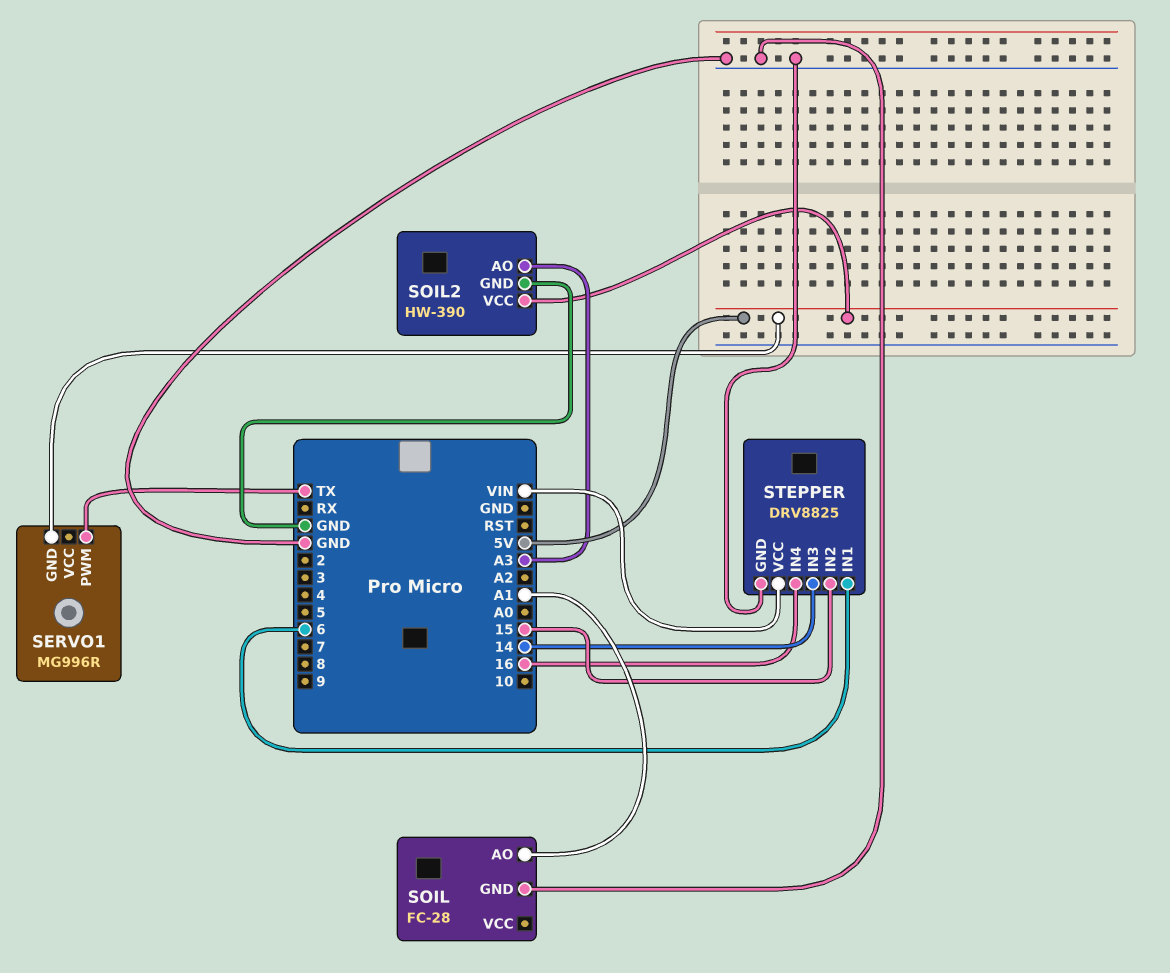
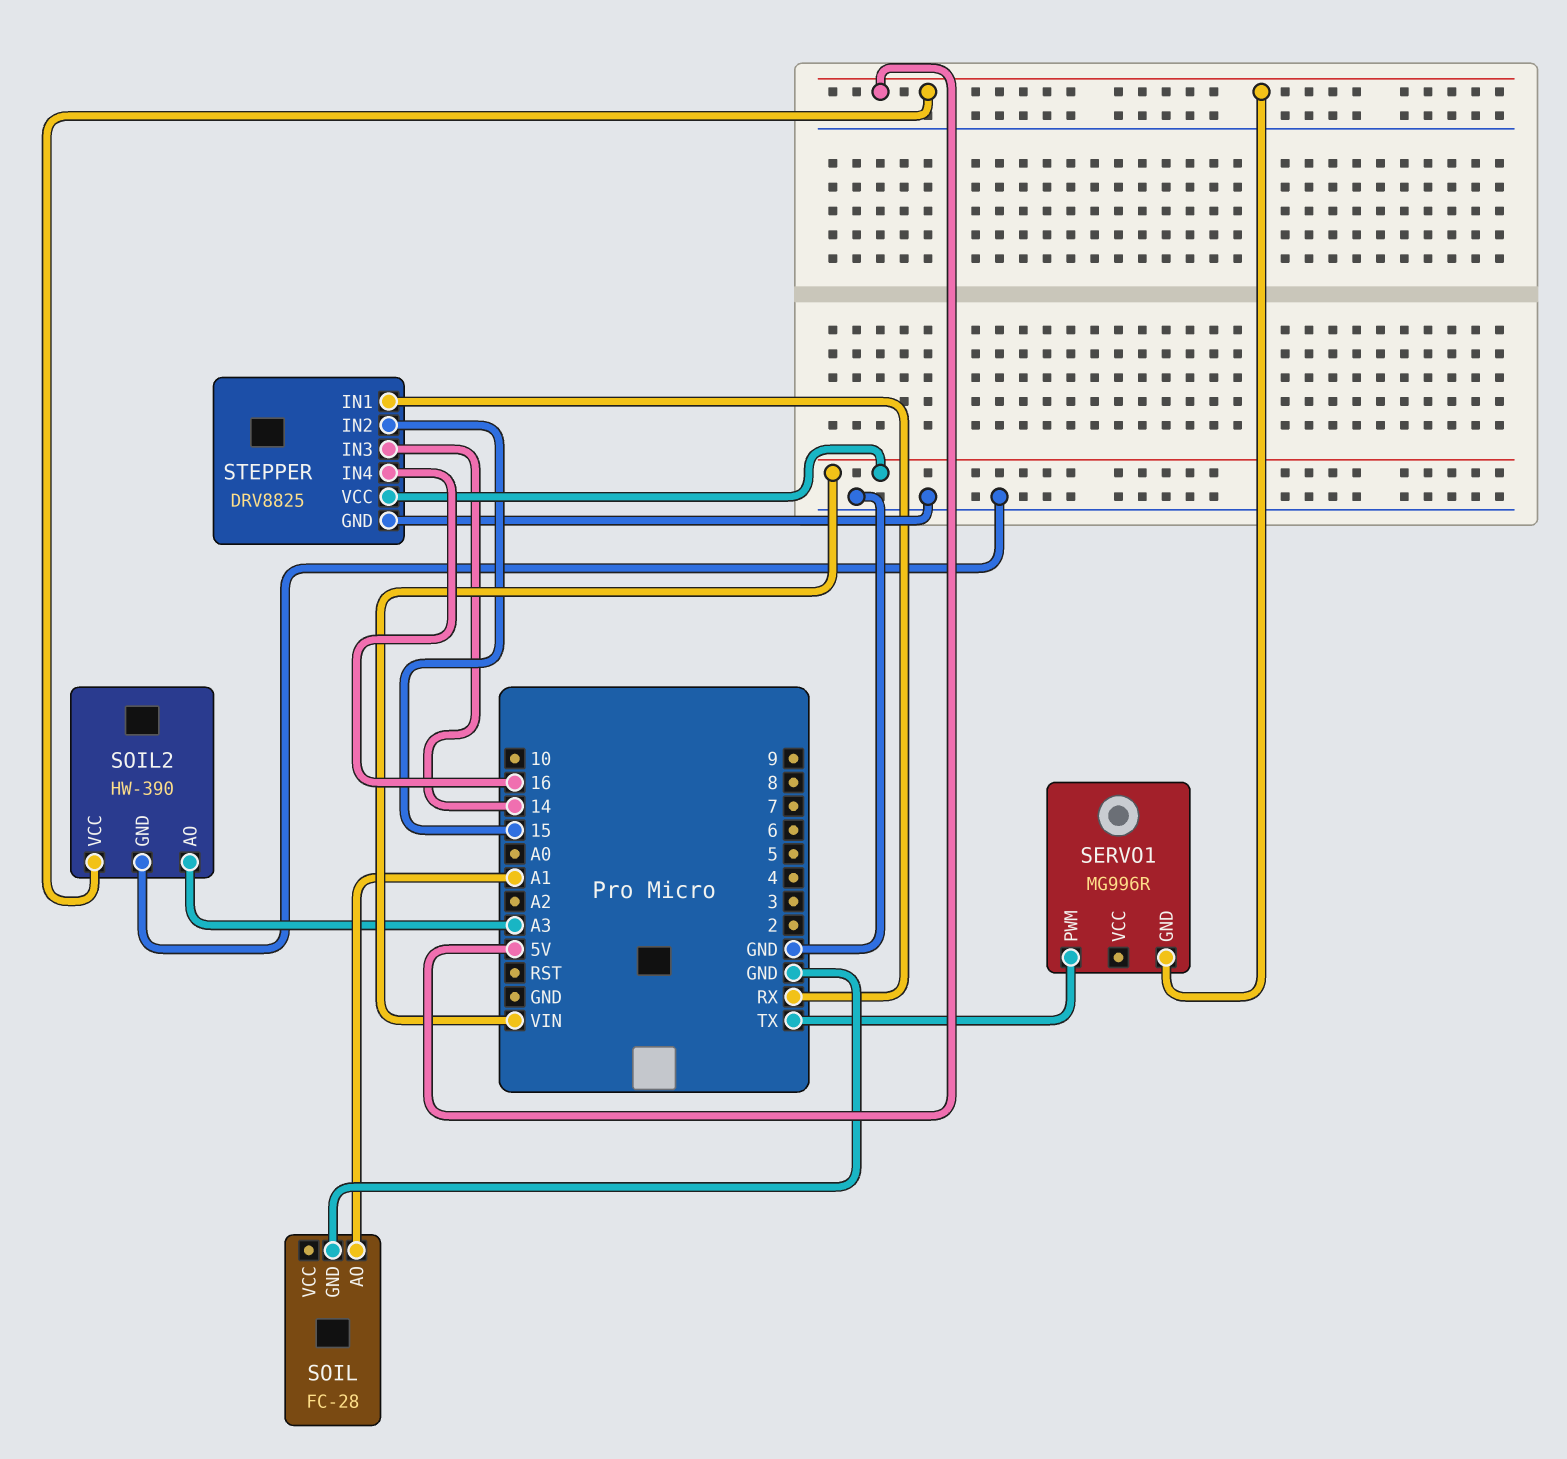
STEPPER pin IN1: 6 -> RX

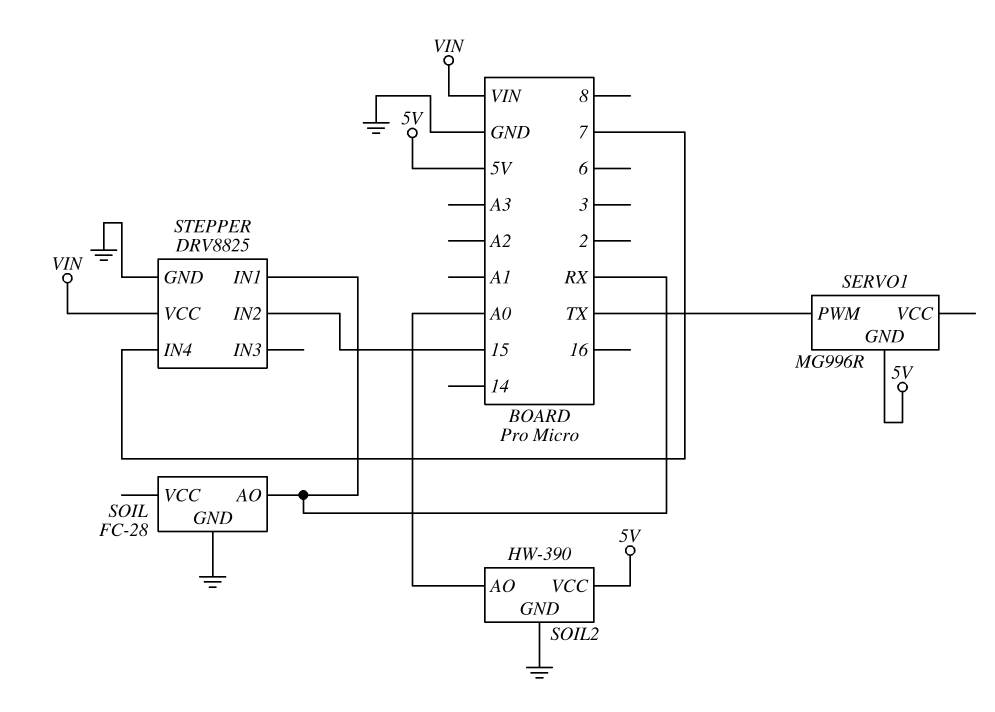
SOIL pin AO: A1 -> RX
SOIL2 pin AO: A3 -> A0
STEPPER pin IN3: 14 -> none
STEPPER pin IN4: 16 -> 7

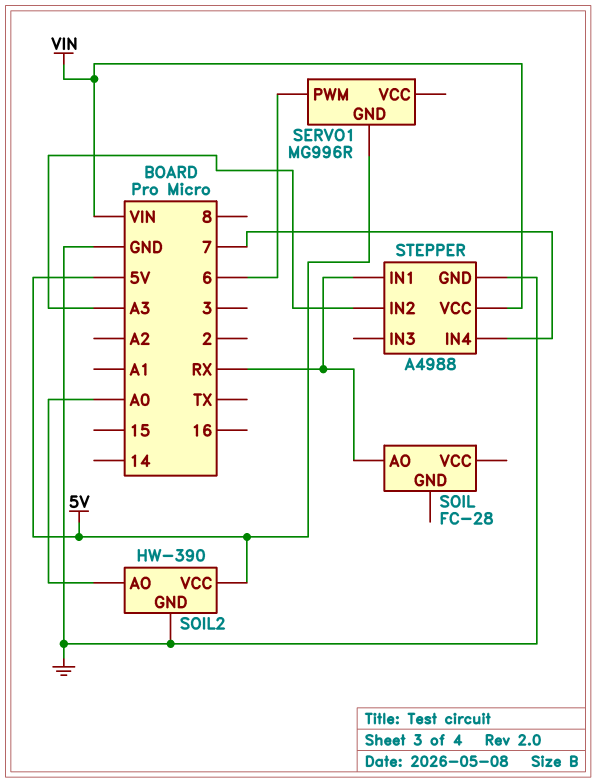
SERVO1 pin PWM: TX -> 6
SOIL pin GND: GND -> none
STEPPER: DRV8825 -> A4988
STEPPER pin IN2: 15 -> A3

